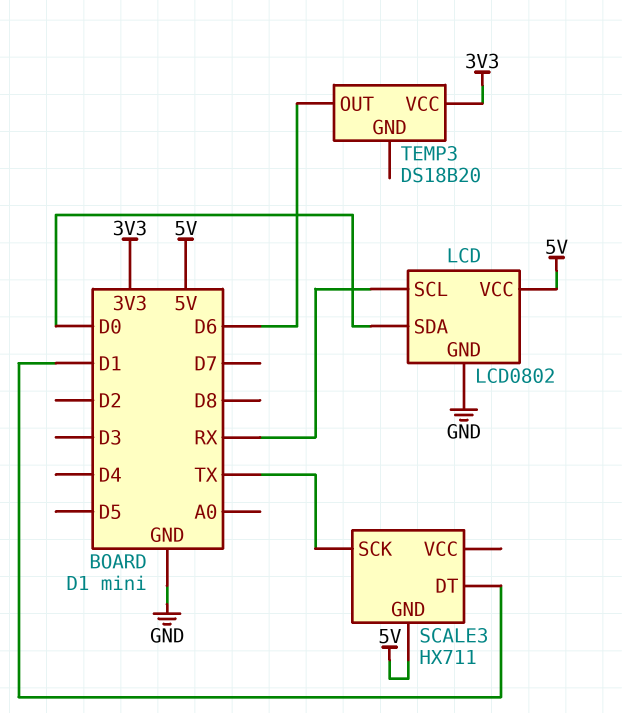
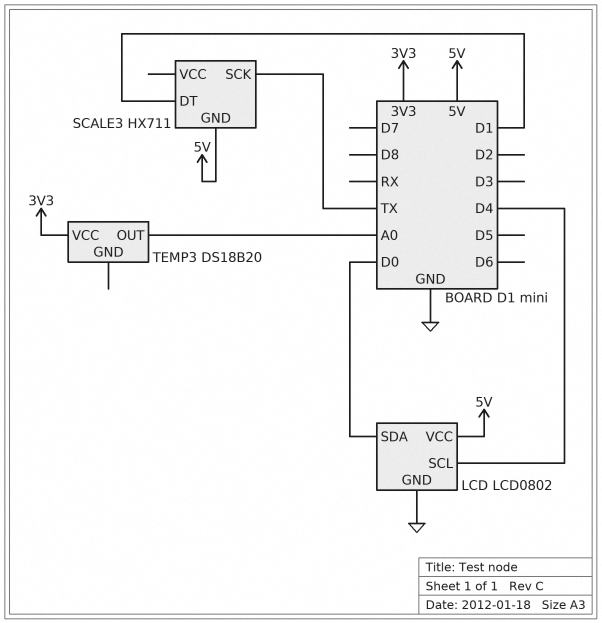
LCD pin SCL: RX -> D4
TEMP3 pin OUT: D6 -> A0

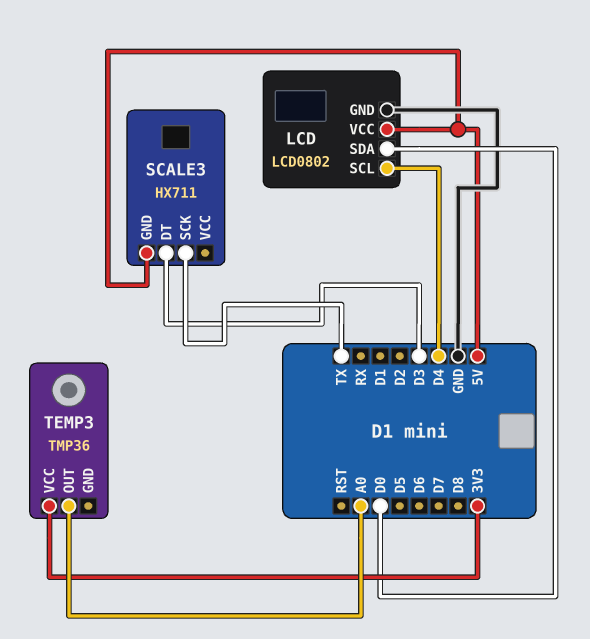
SCALE3 pin DT: D1 -> D3
TEMP3: DS18B20 -> TMP36

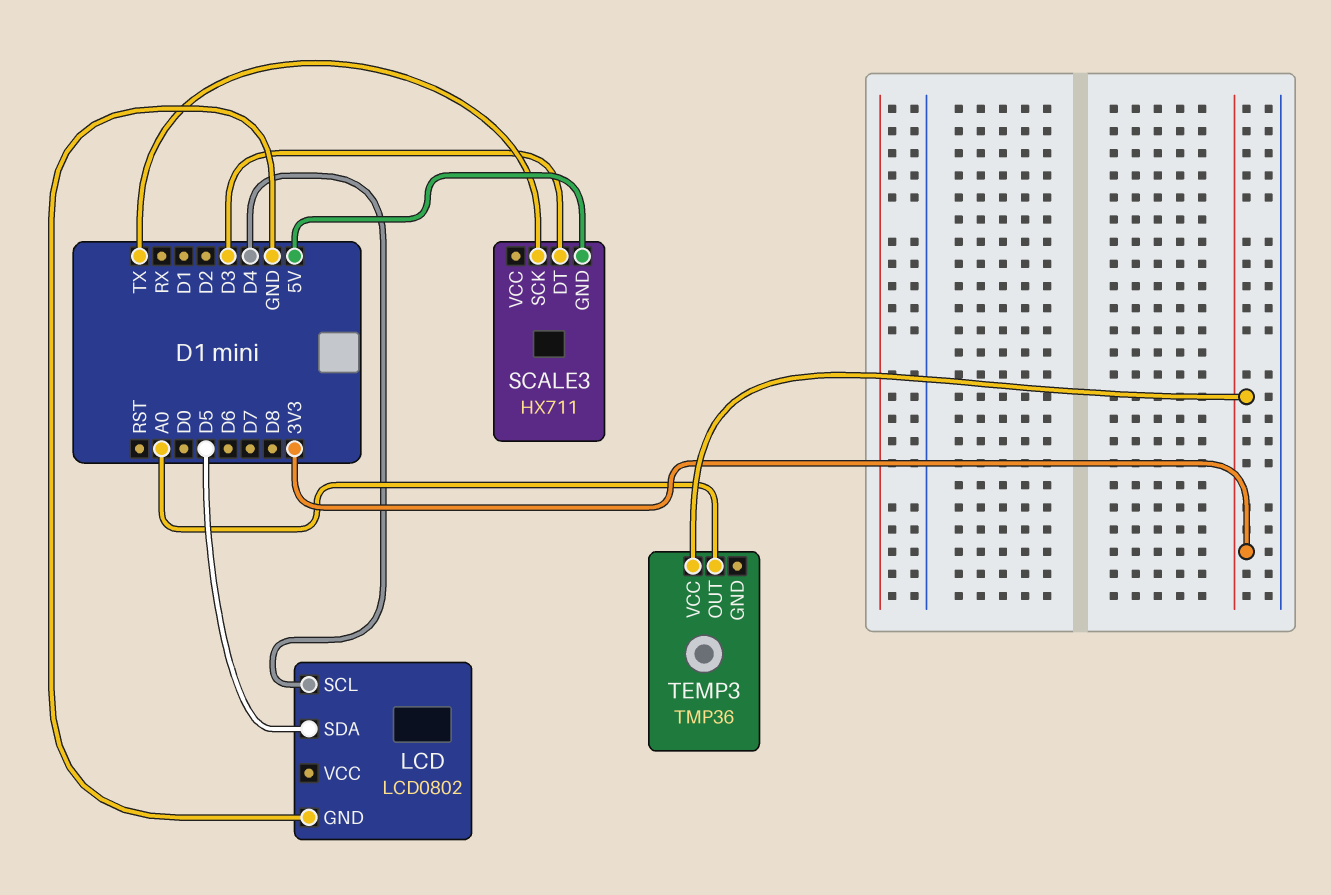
LCD pin SDA: D0 -> D5
LCD pin VCC: 5V -> none

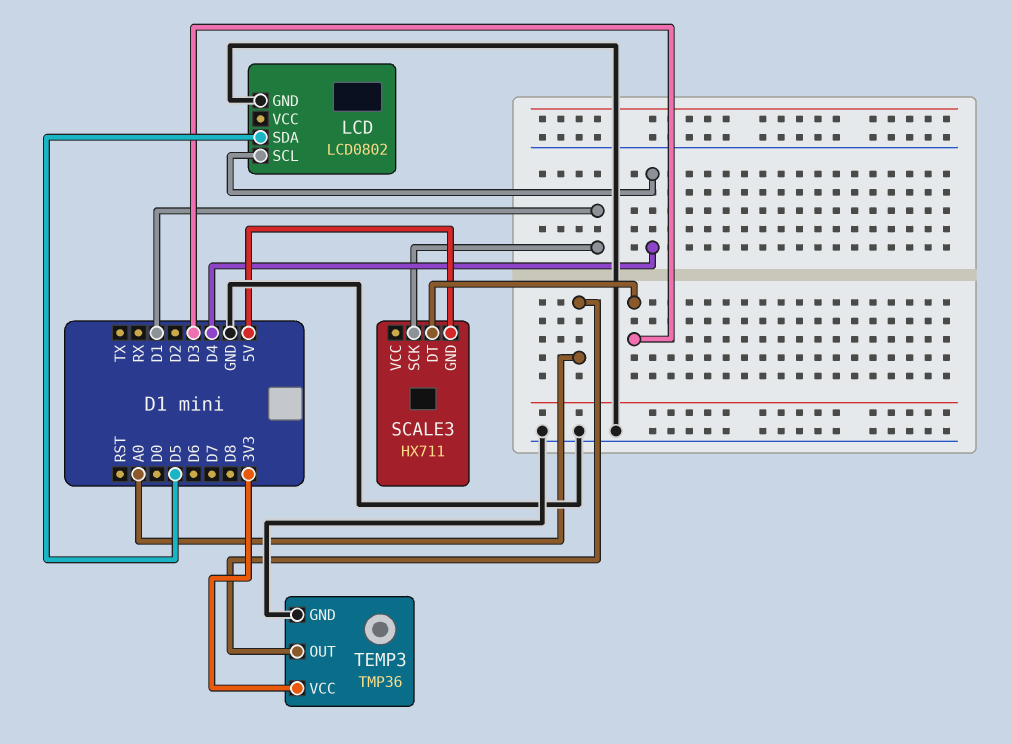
SCALE3 pin SCK: TX -> D1
TEMP3 pin GND: none -> GND

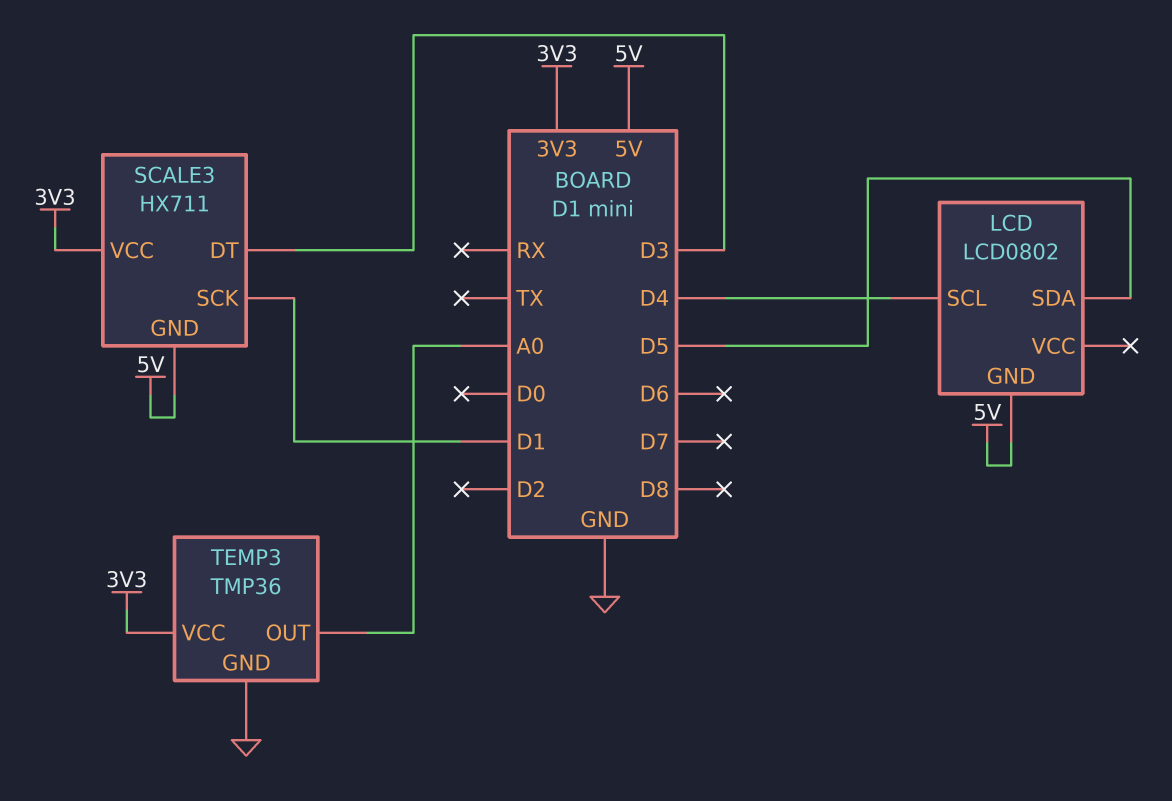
LCD pin GND: GND -> 5V
SCALE3 pin VCC: none -> 3V3

